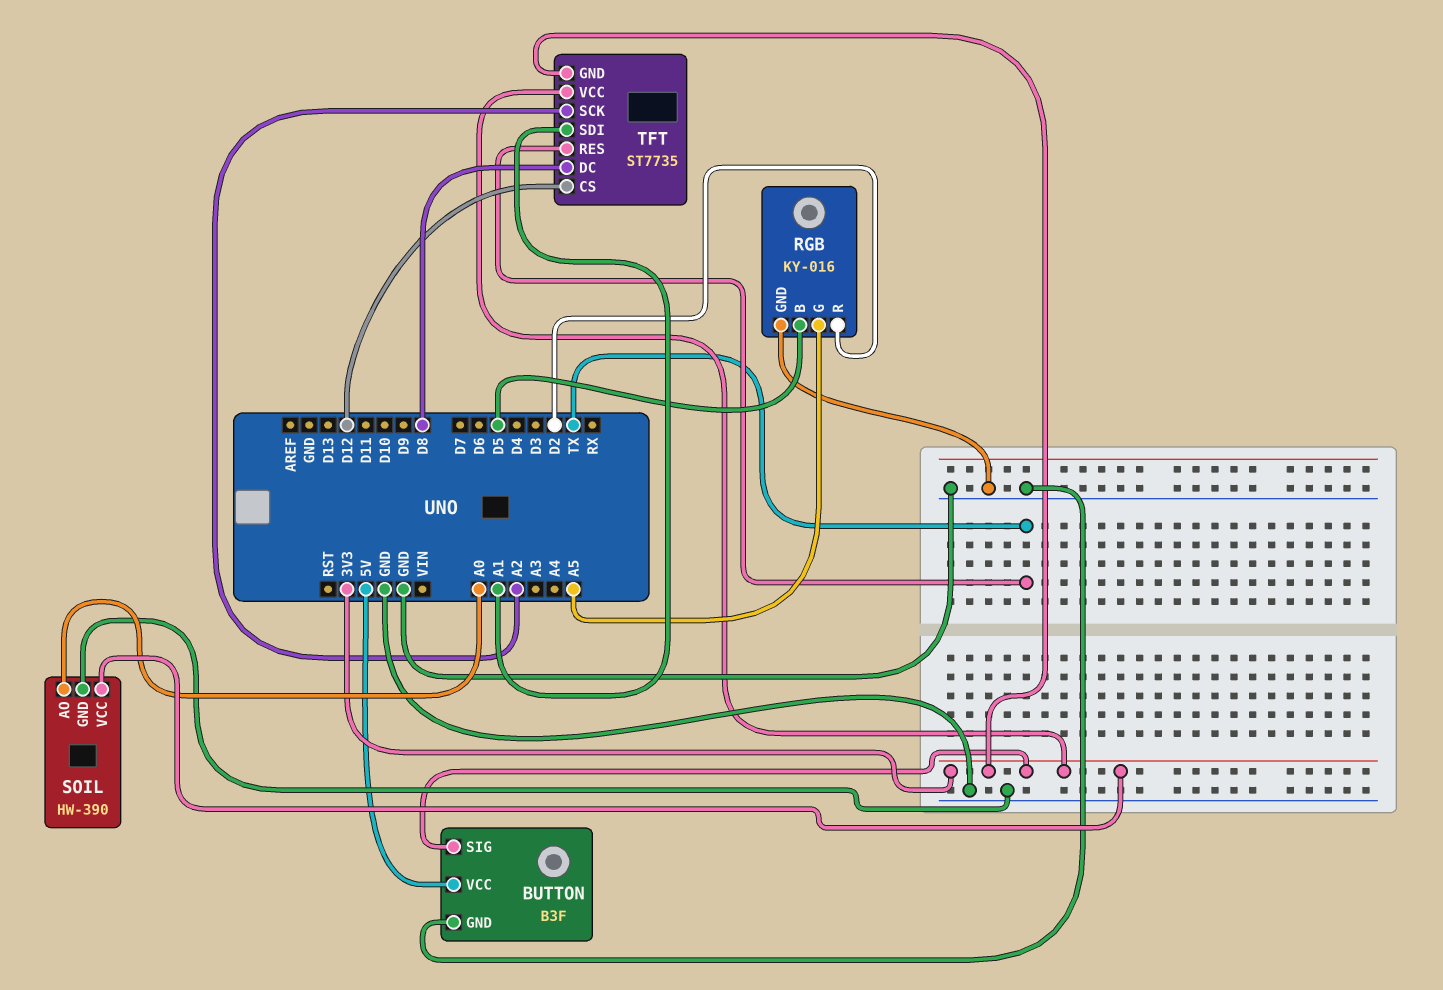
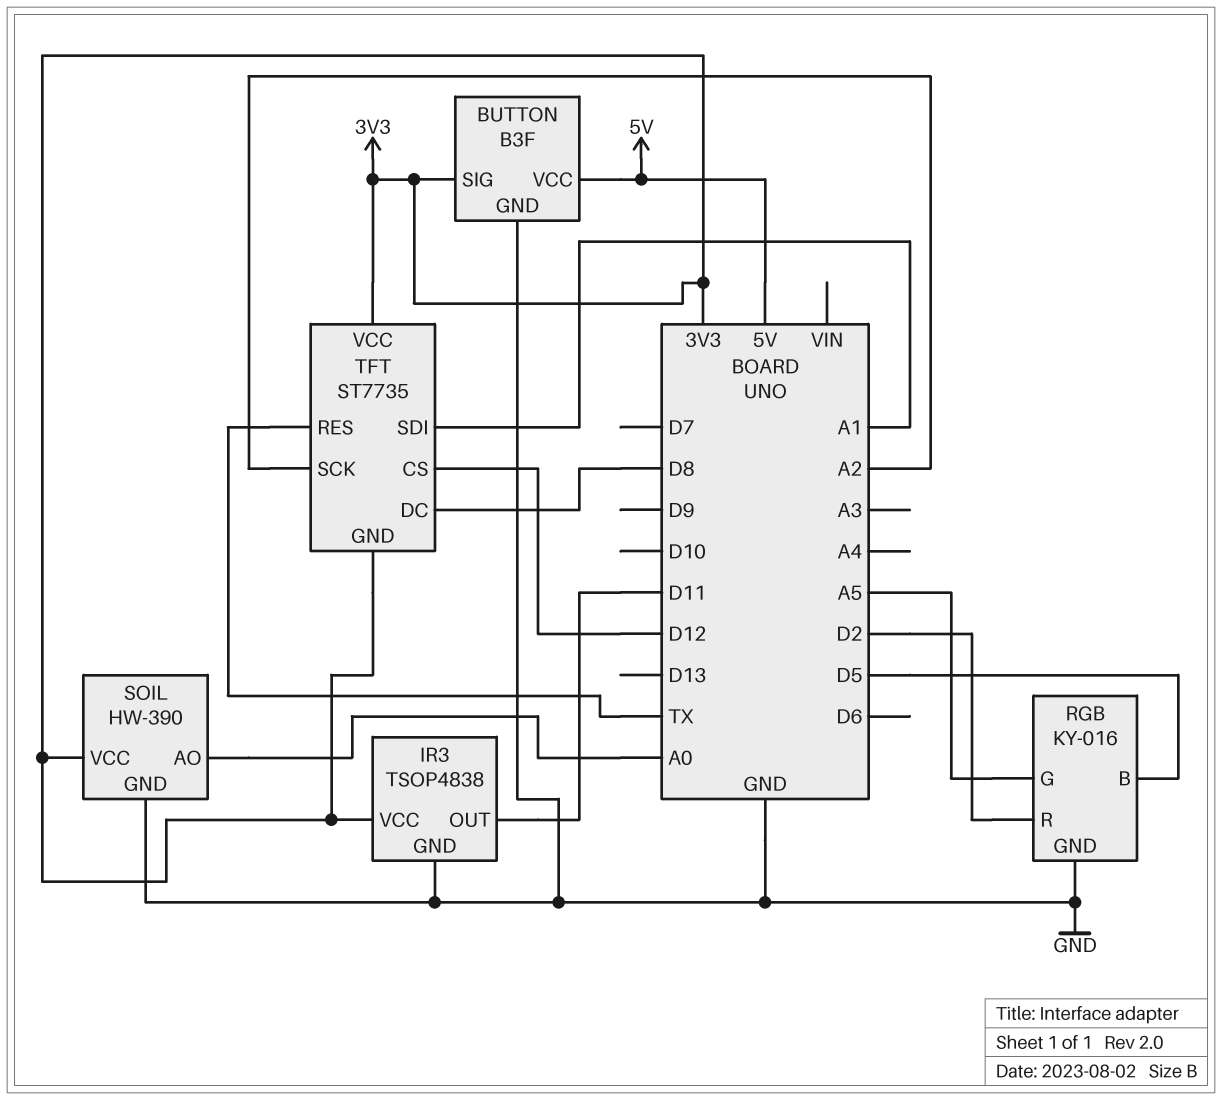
IR3: none -> TSOP4838
IR3 pin GND: none -> GND
IR3 pin OUT: none -> D11
IR3 pin VCC: none -> 3V3

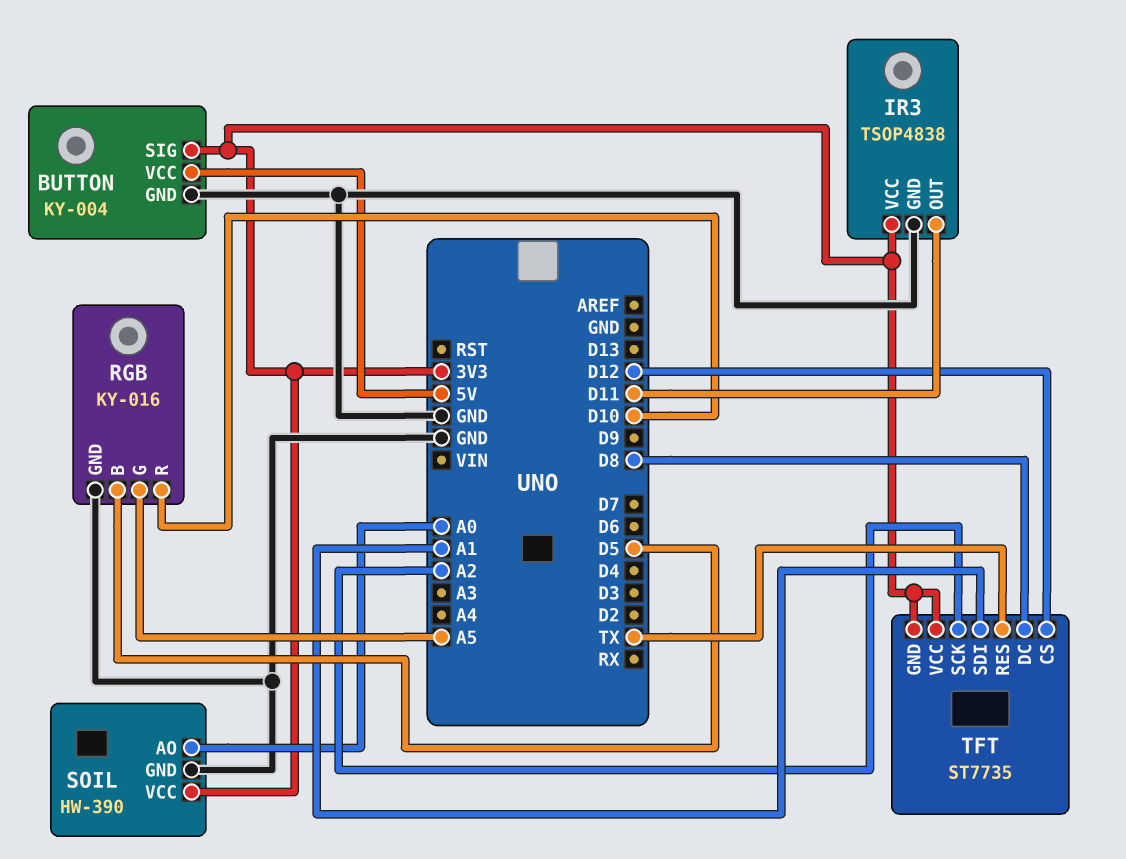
BUTTON: B3F -> KY-004
RGB pin R: D2 -> D10

